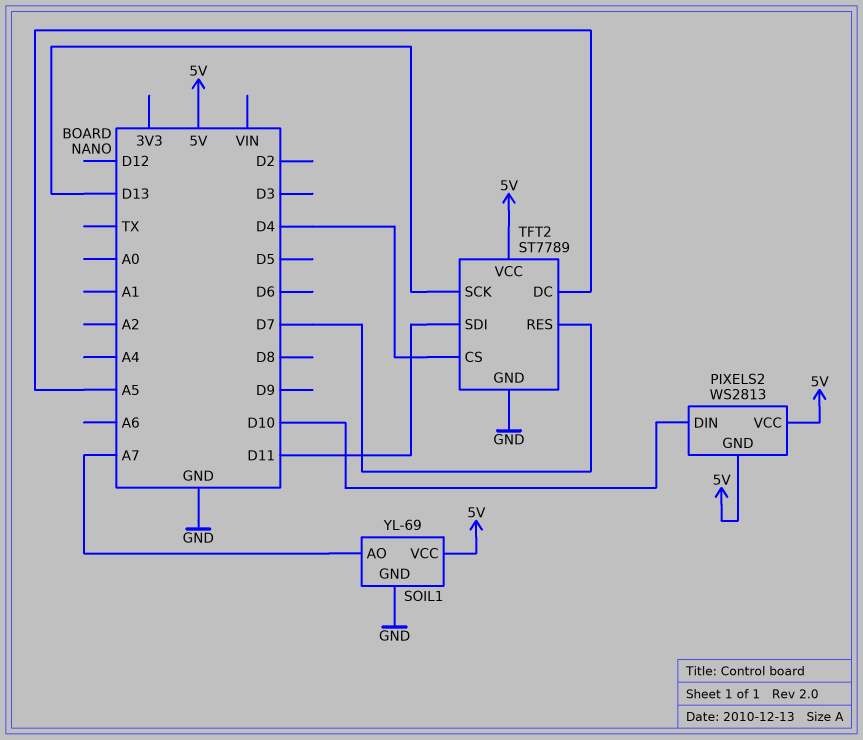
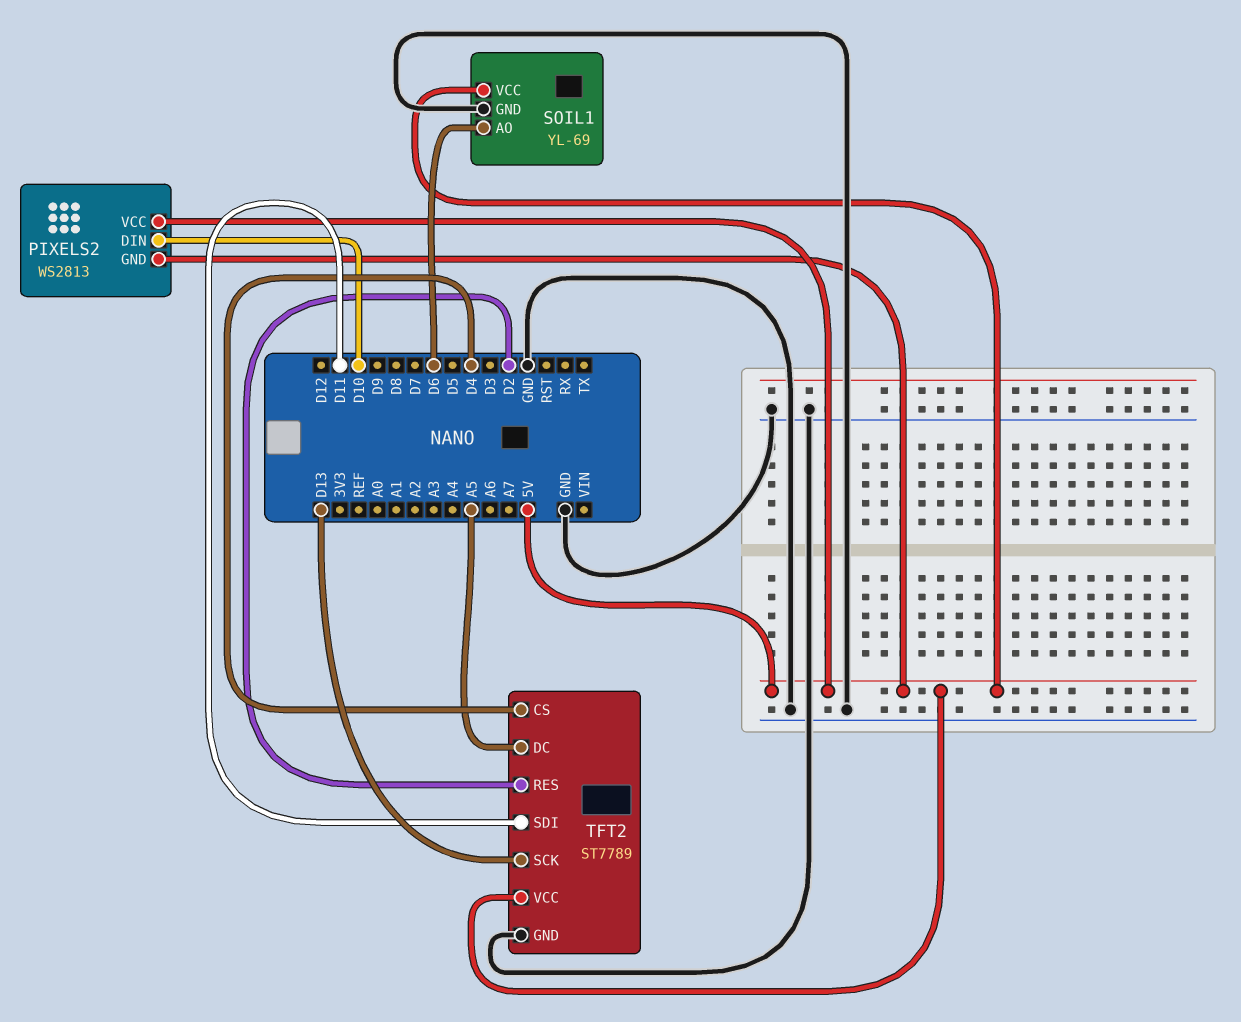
SOIL1 pin AO: A7 -> D6
TFT2 pin RES: D7 -> D2

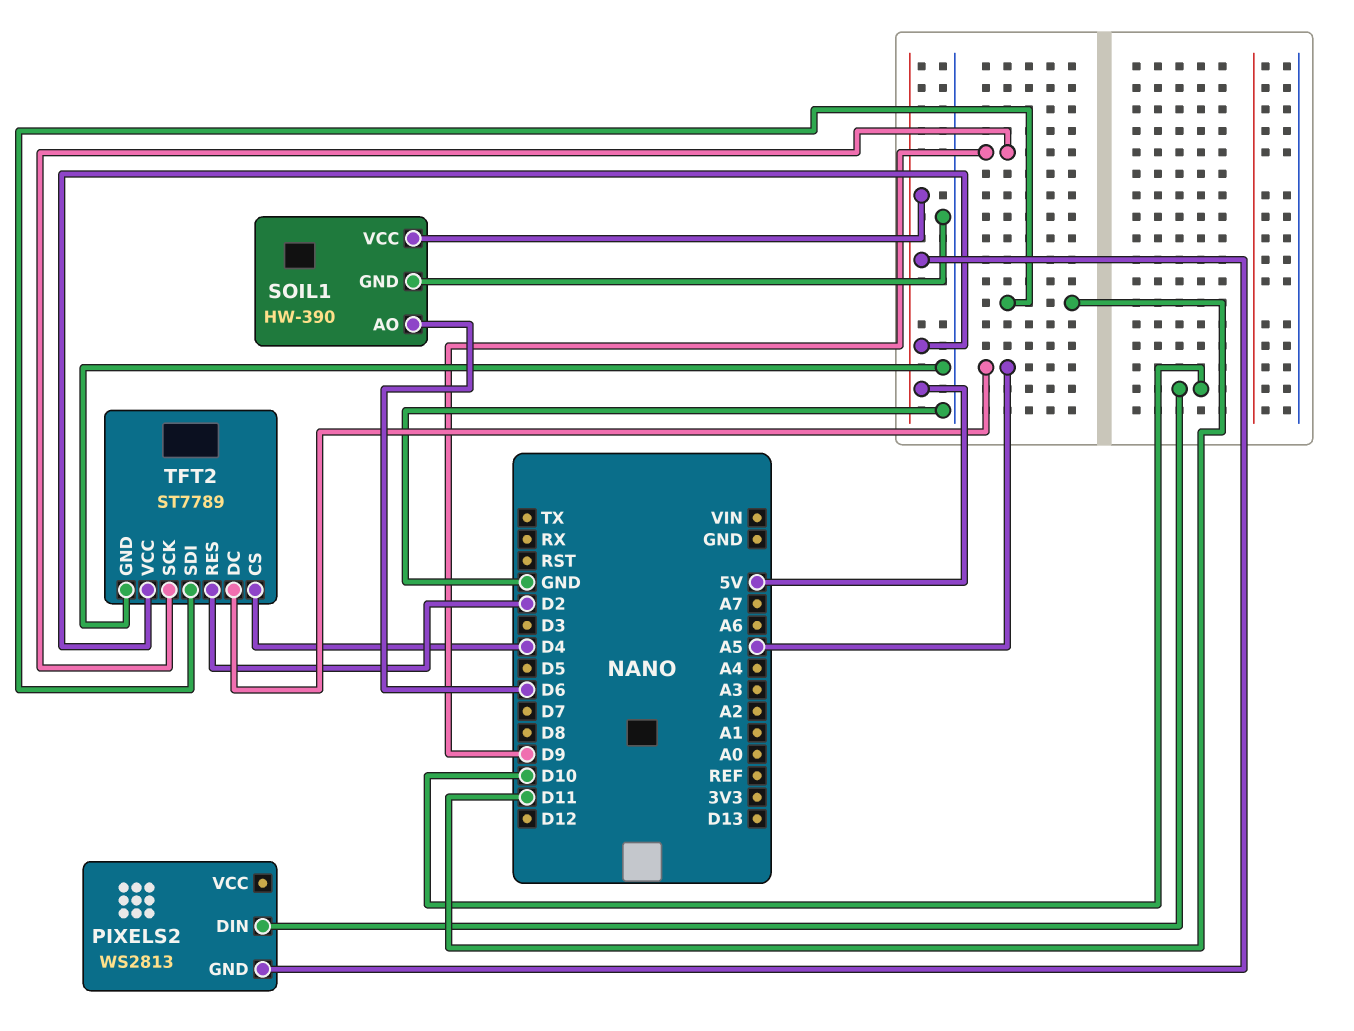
PIXELS2 pin VCC: 5V -> none
SOIL1: YL-69 -> HW-390
TFT2 pin SCK: D13 -> D9

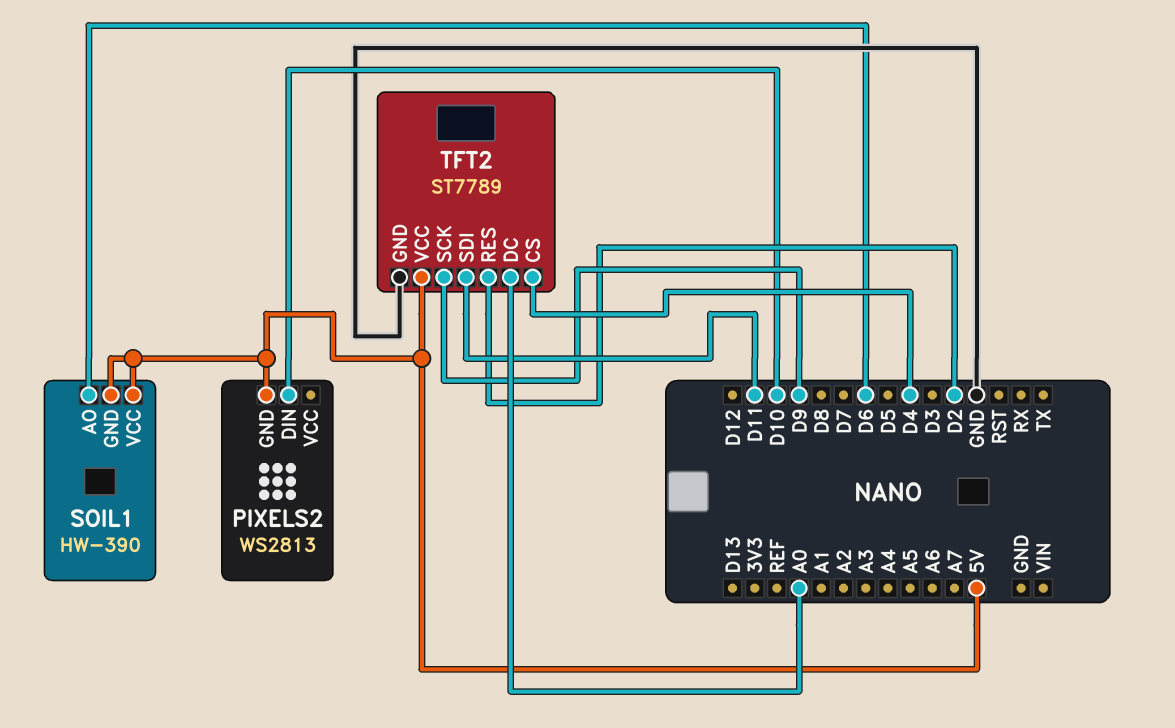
SOIL1 pin GND: GND -> 5V
TFT2 pin DC: A5 -> A0

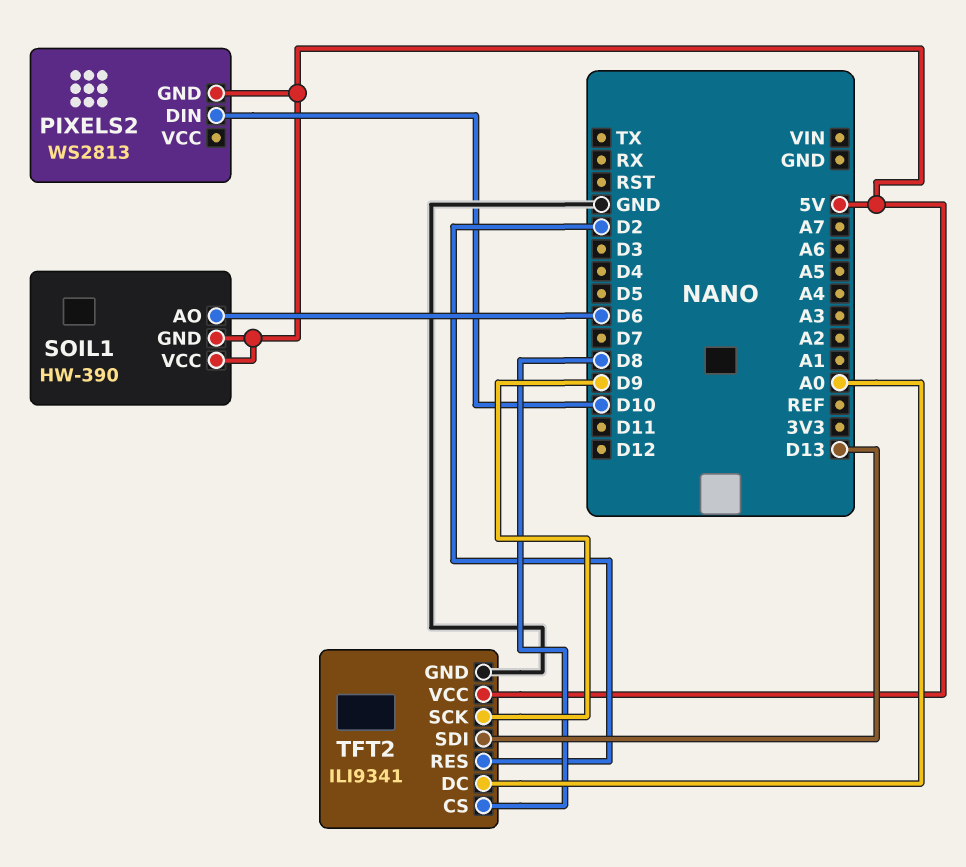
TFT2: ST7789 -> ILI9341
TFT2 pin CS: D4 -> D8
TFT2 pin SDI: D11 -> D13

